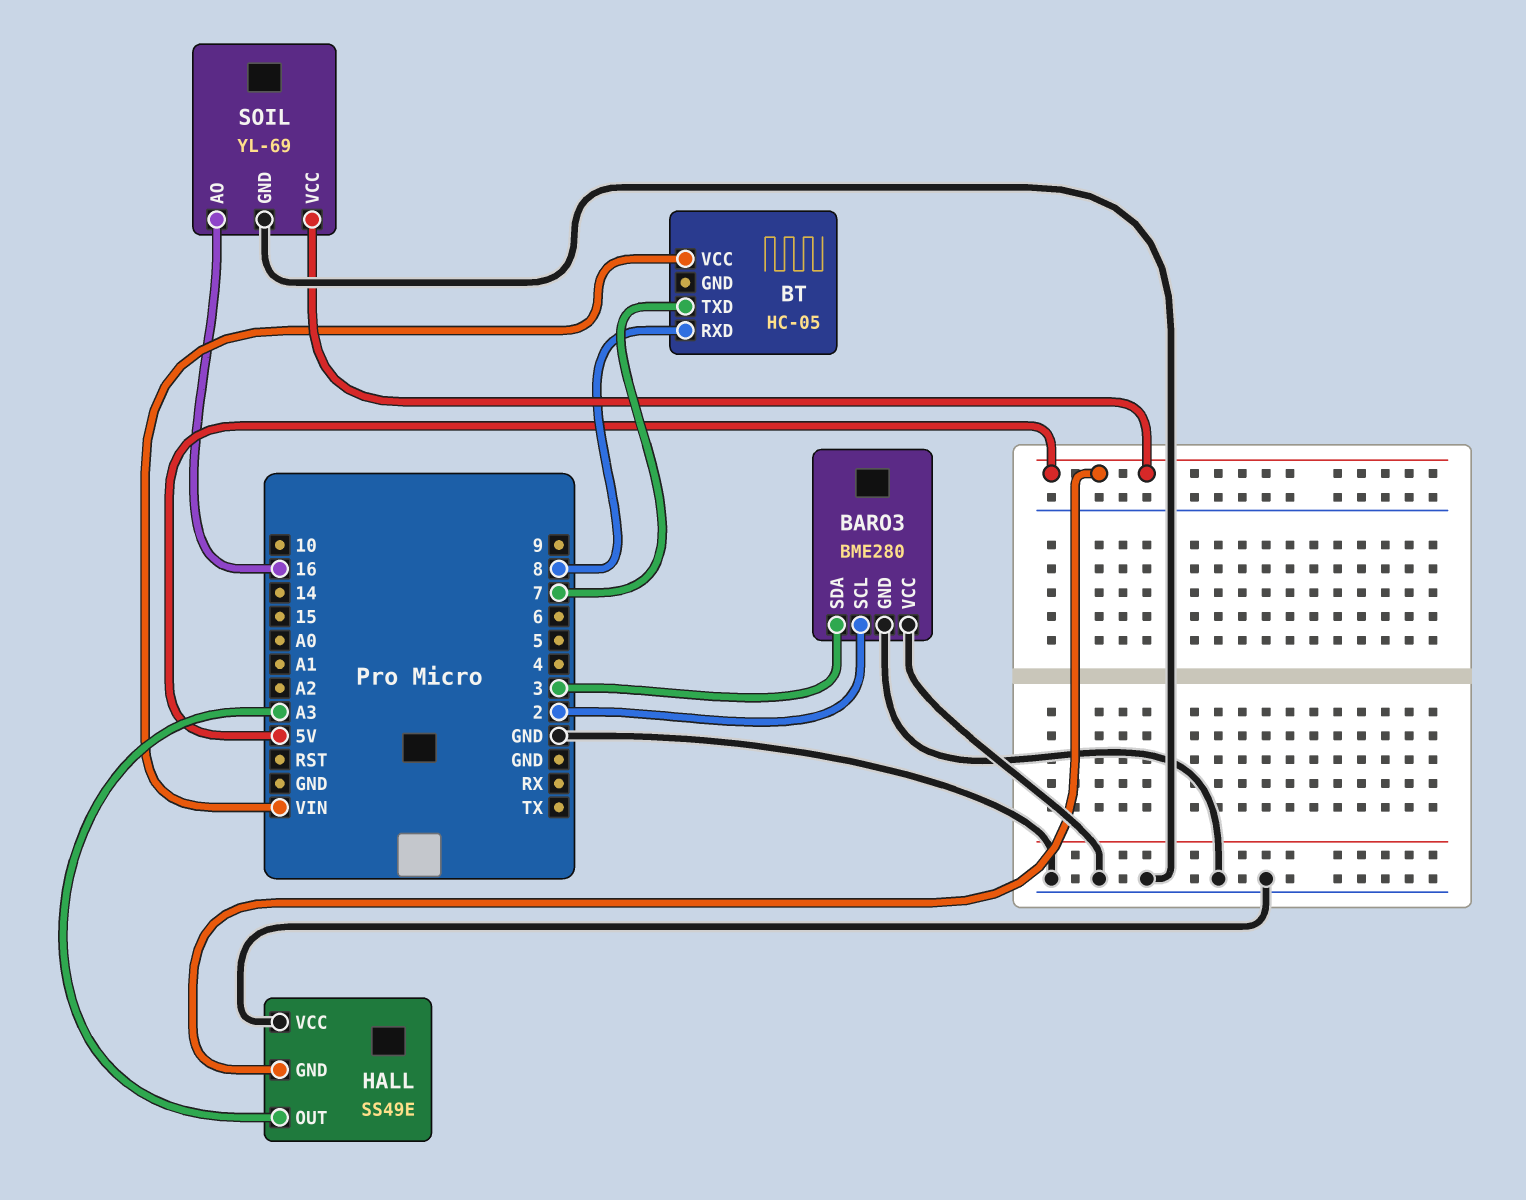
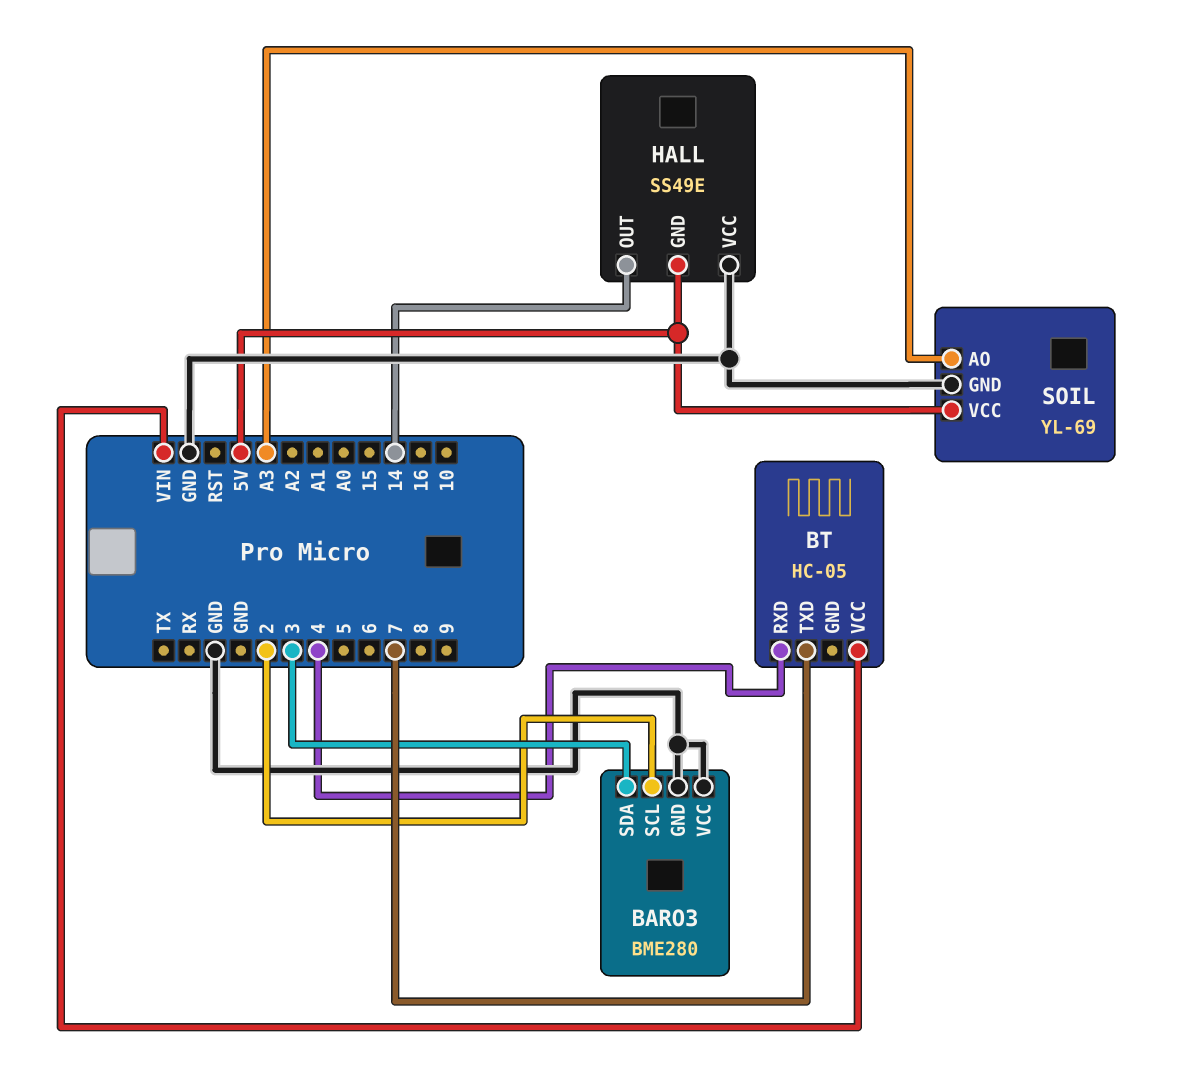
BT pin RXD: 8 -> 4
HALL pin OUT: A3 -> 14
SOIL pin AO: 16 -> A3

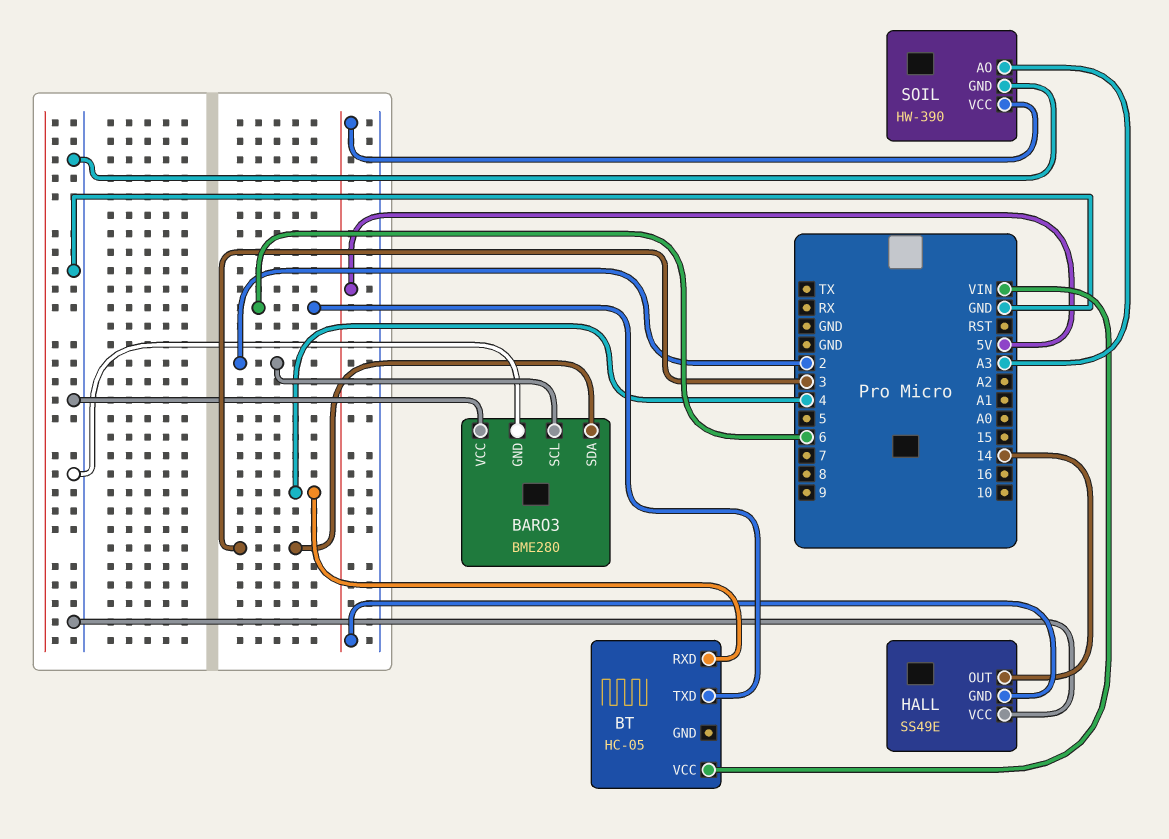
BT pin TXD: 7 -> 6
SOIL: YL-69 -> HW-390

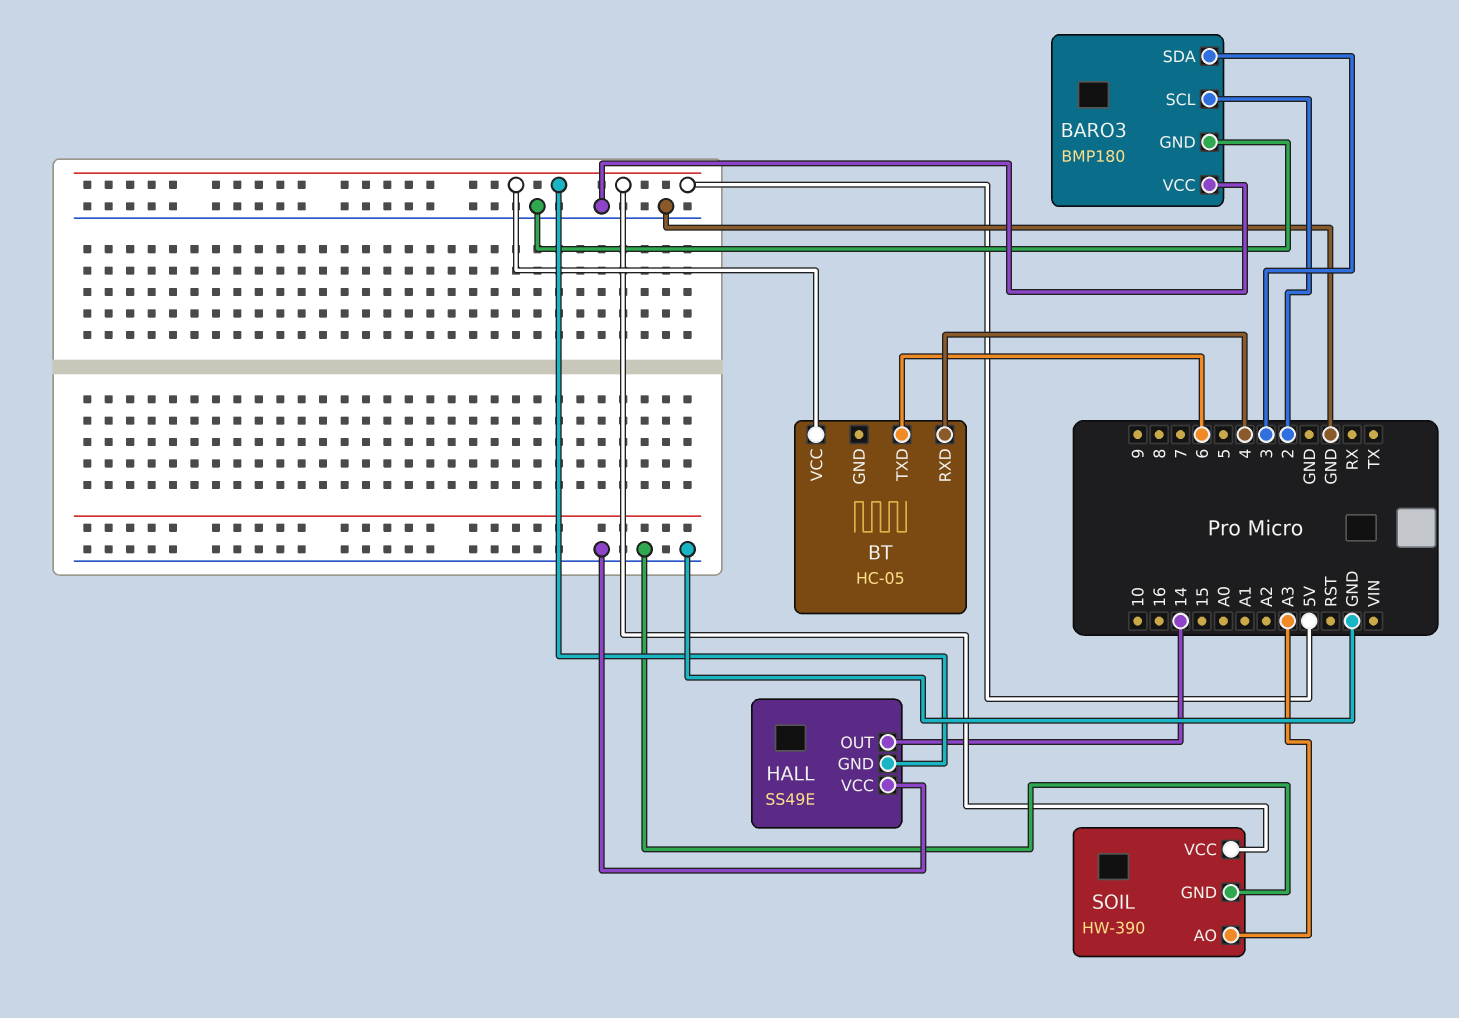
BARO3: BME280 -> BMP180
BT pin VCC: VIN -> 5V

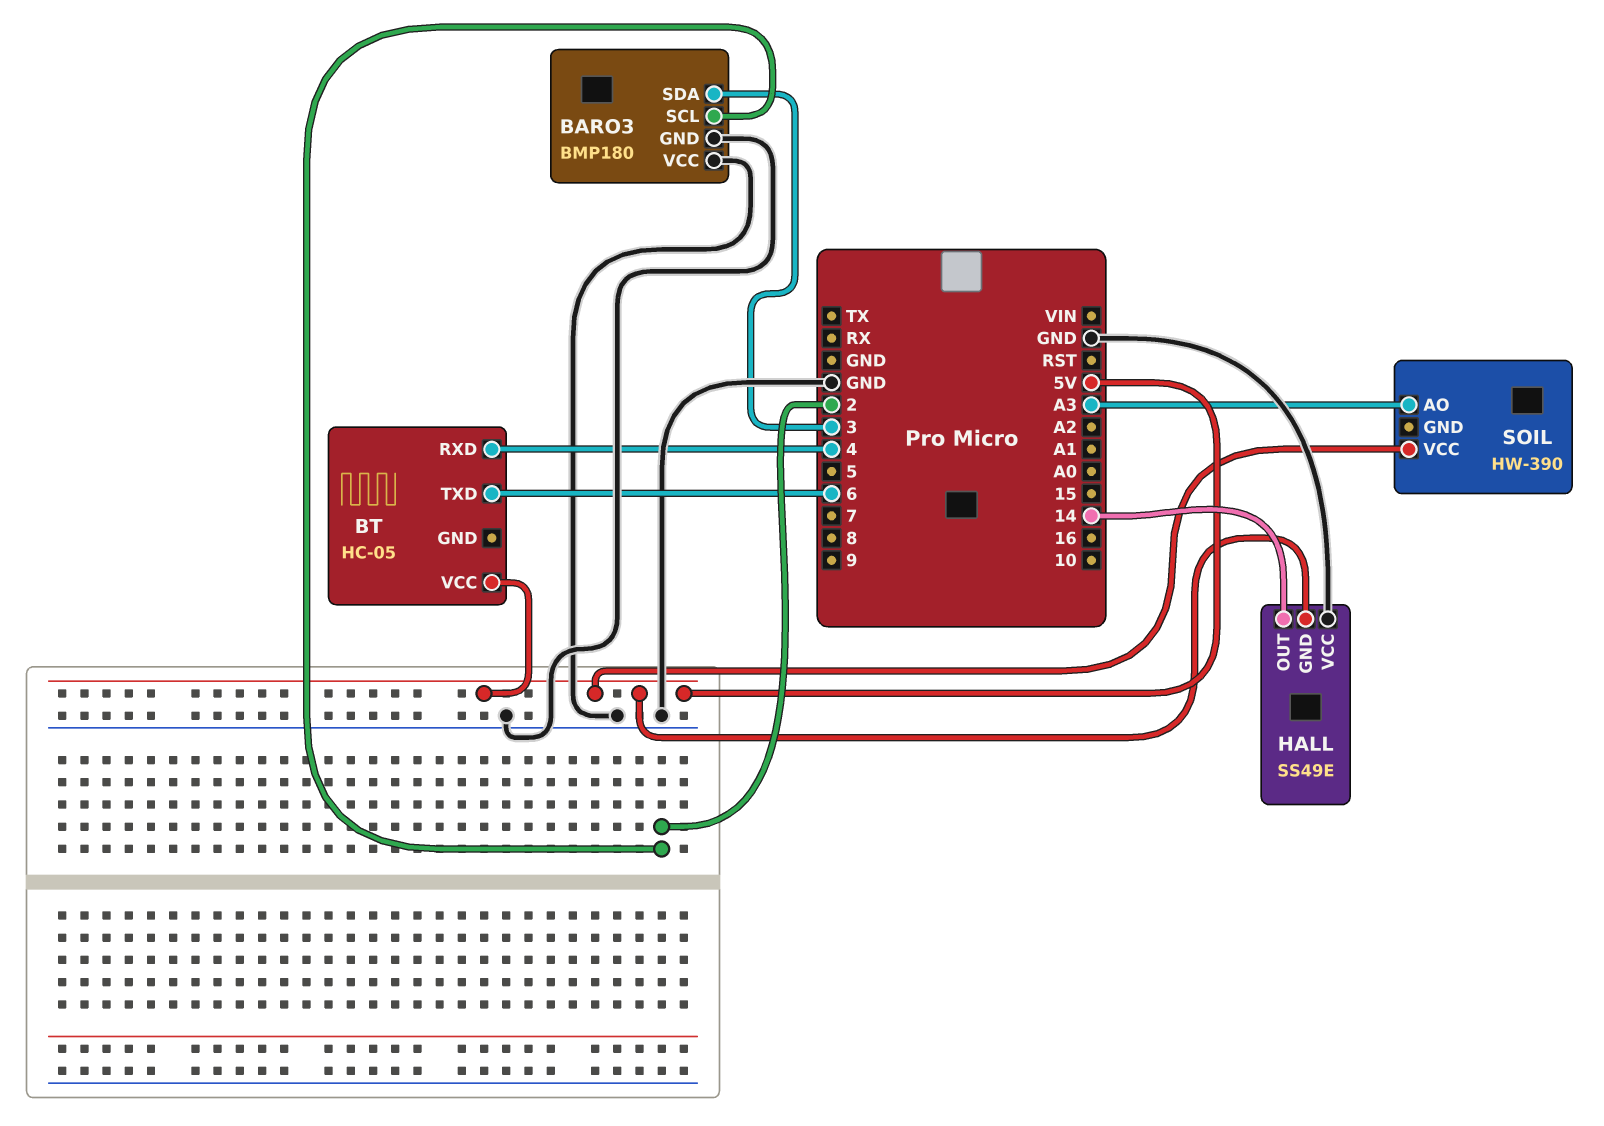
SOIL pin GND: GND -> none

